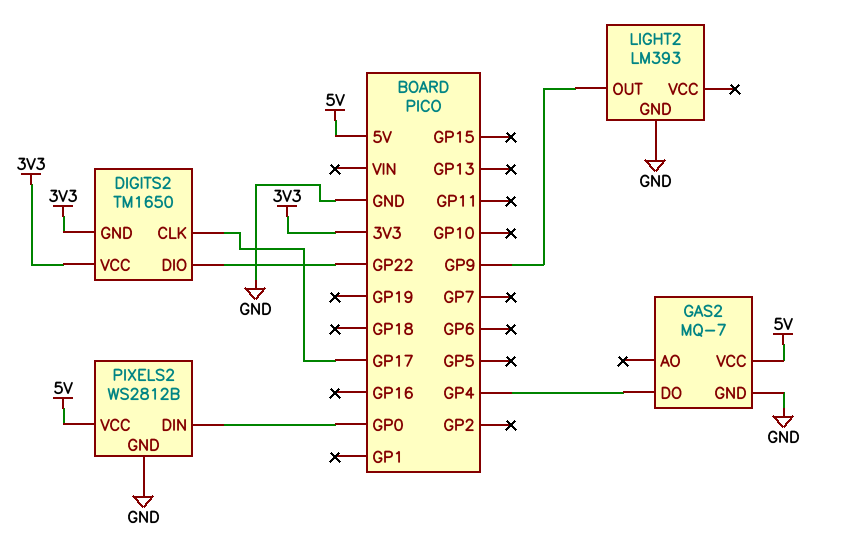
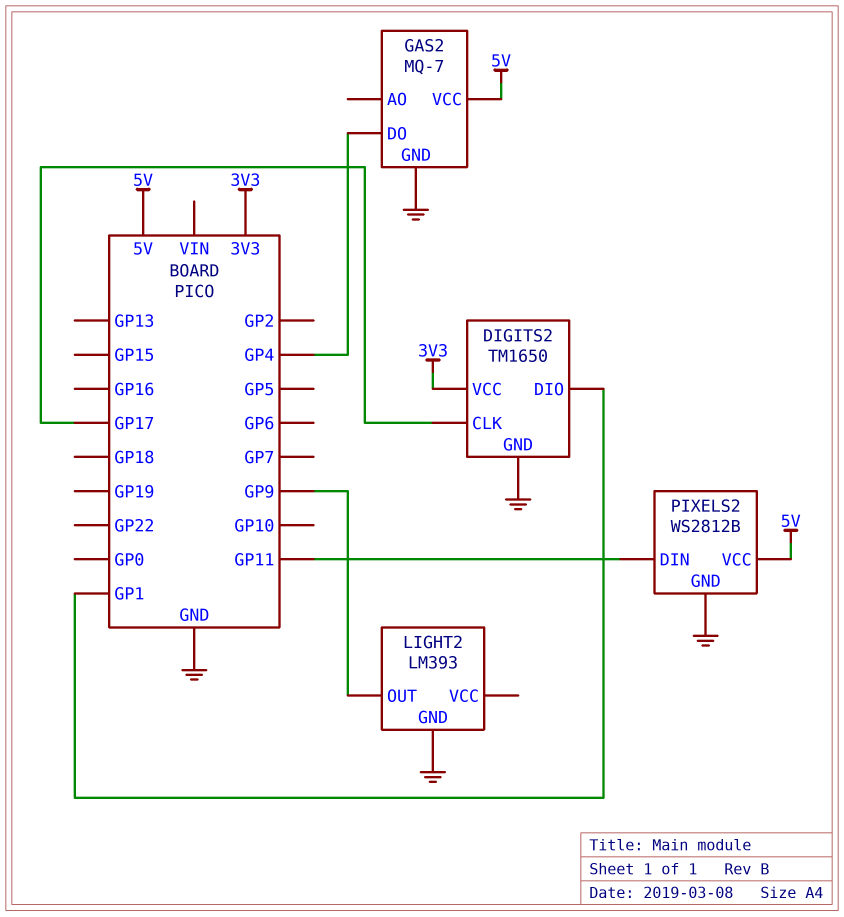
DIGITS2 pin DIO: GP22 -> GP1
DIGITS2 pin GND: 3V3 -> GND
PIXELS2 pin DIN: GP0 -> GP11

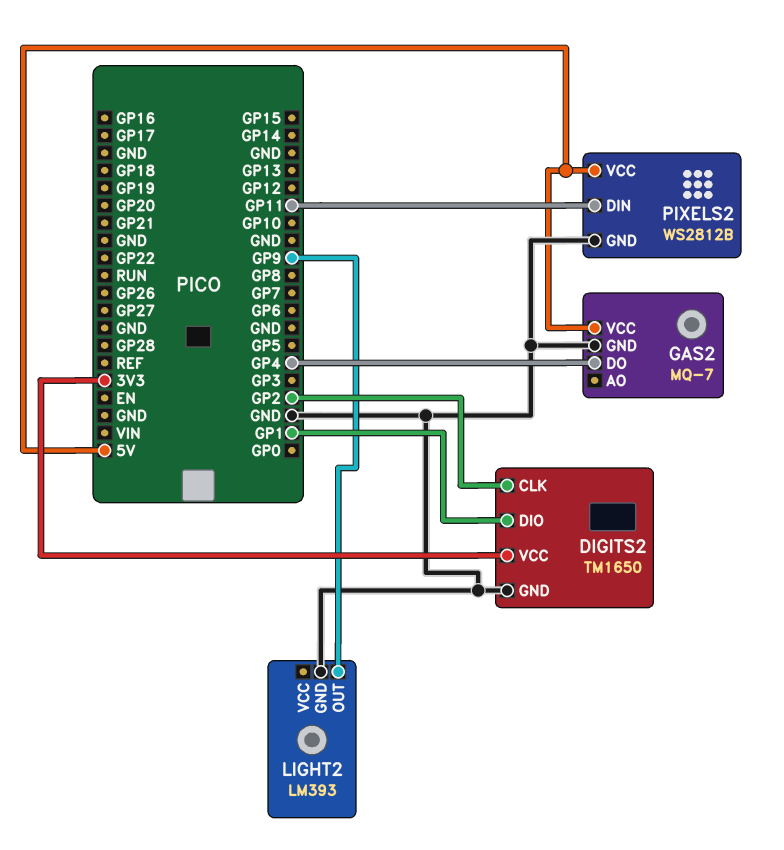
DIGITS2 pin CLK: GP17 -> GP2

